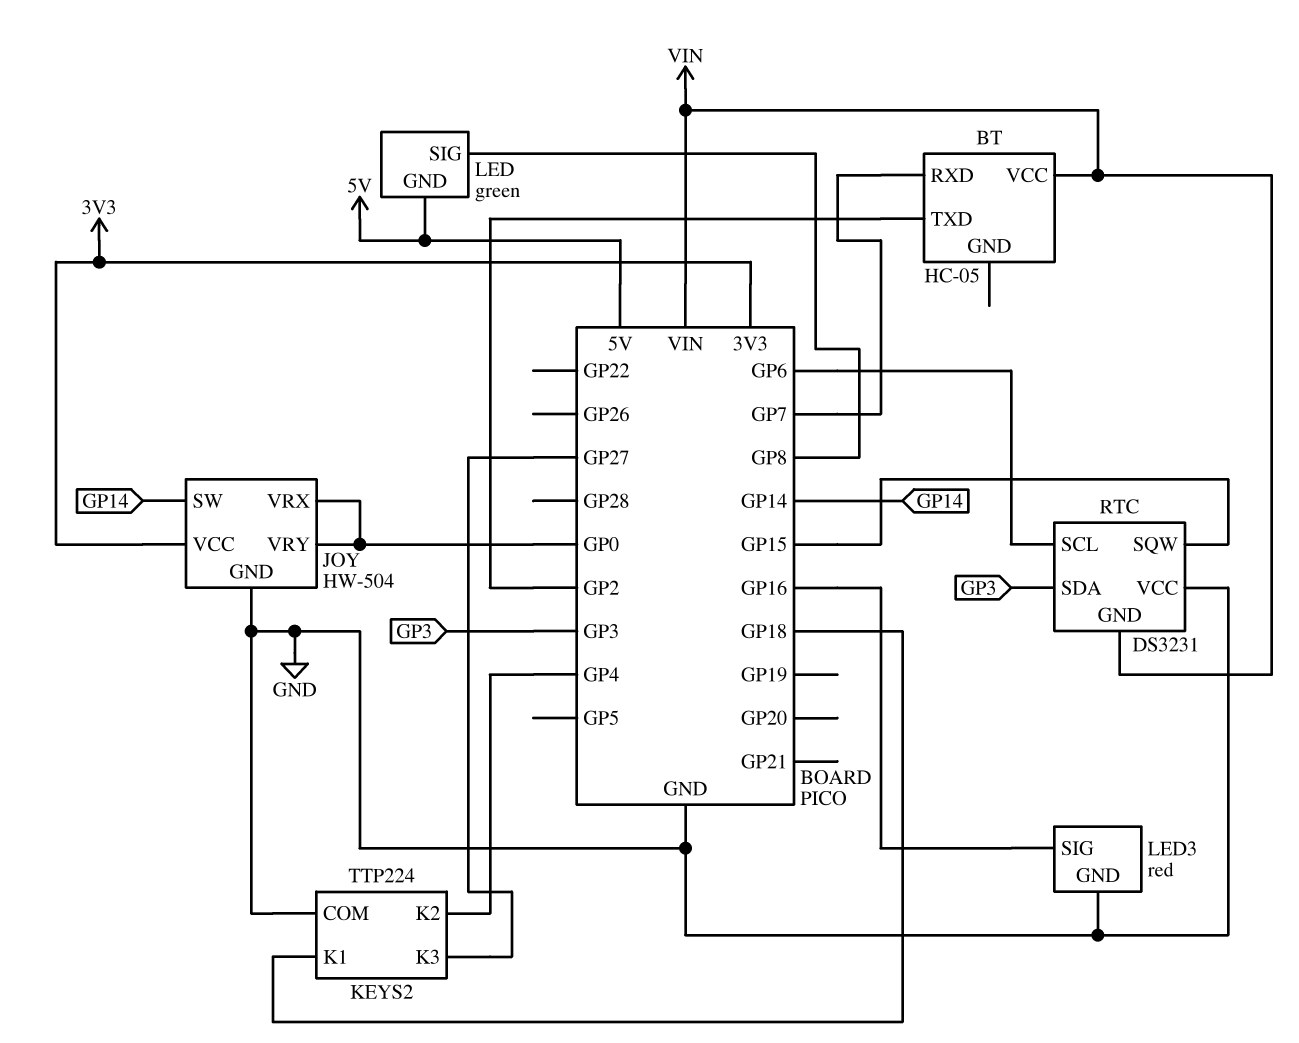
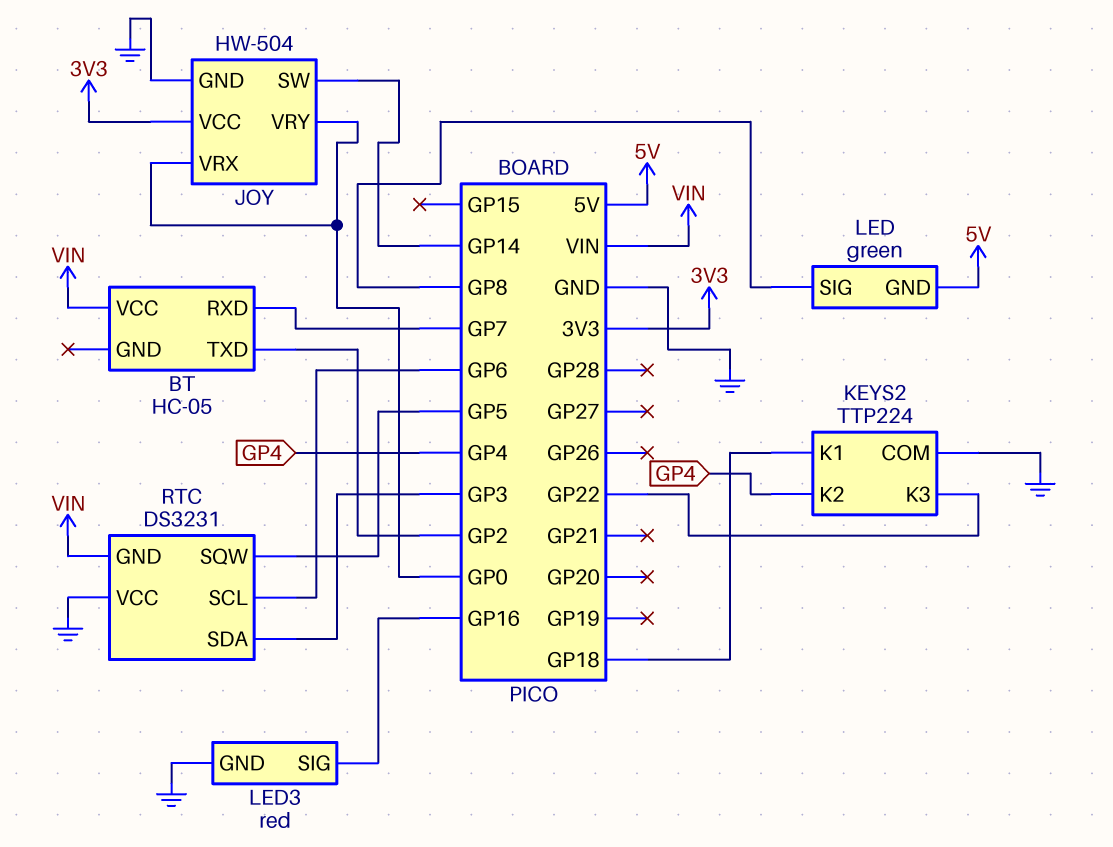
KEYS2 pin K3: GP27 -> GP22
RTC pin SQW: GP15 -> GP5

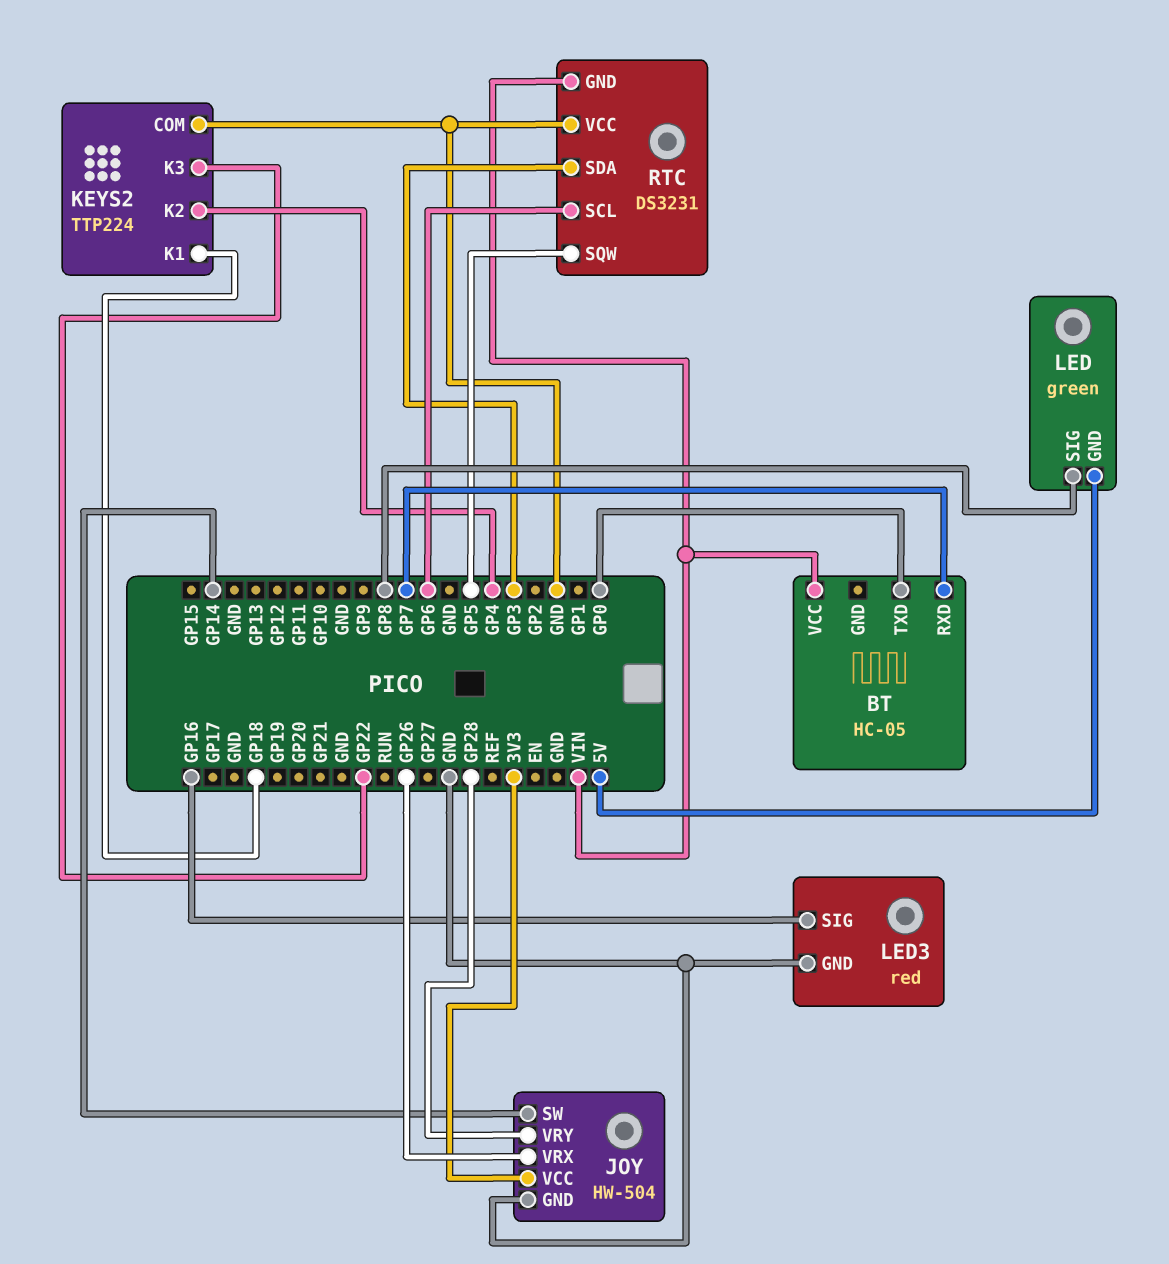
BT pin TXD: GP2 -> GP0
JOY pin VRX: GP0 -> GP26
JOY pin VRY: GP0 -> GP28

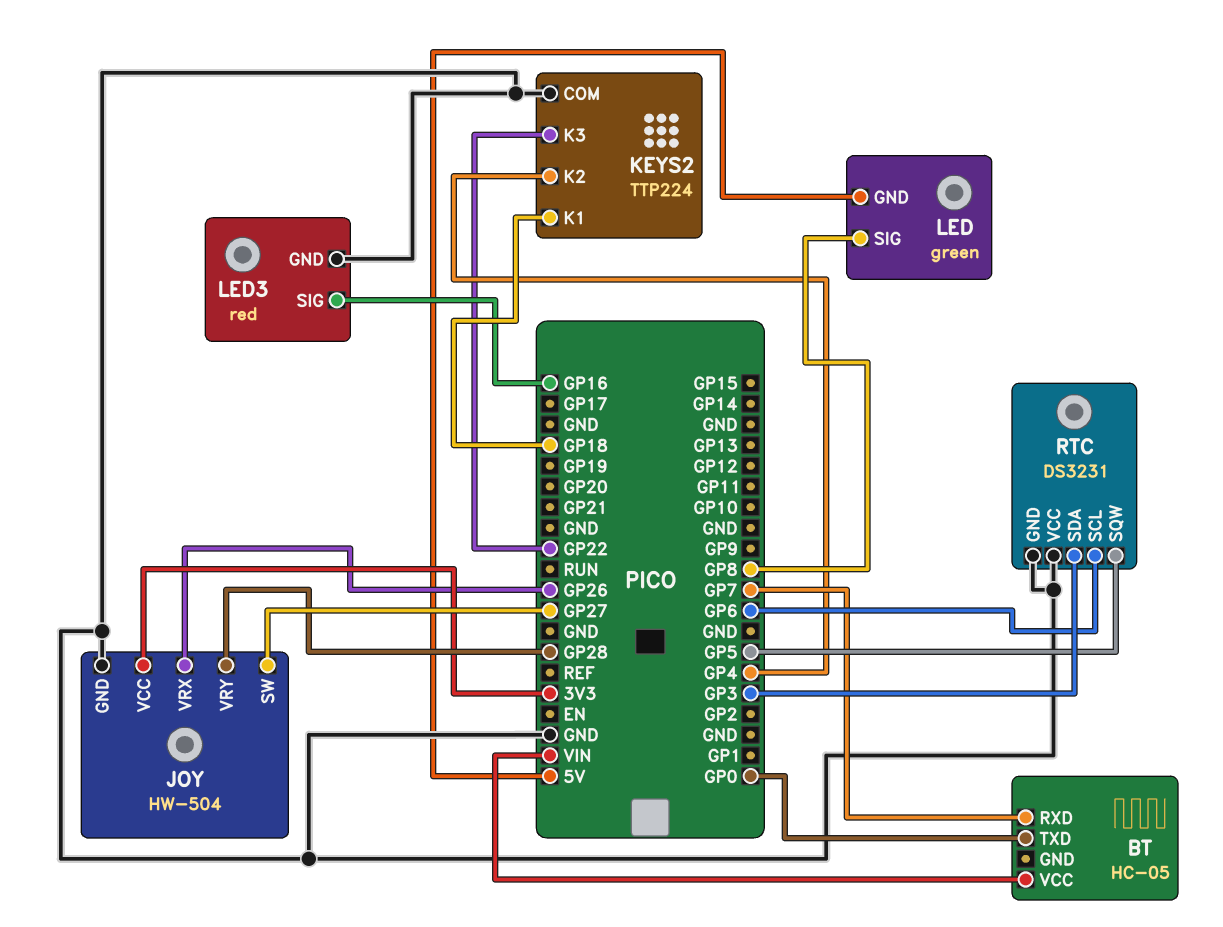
JOY pin SW: GP14 -> GP27
RTC pin GND: VIN -> GND

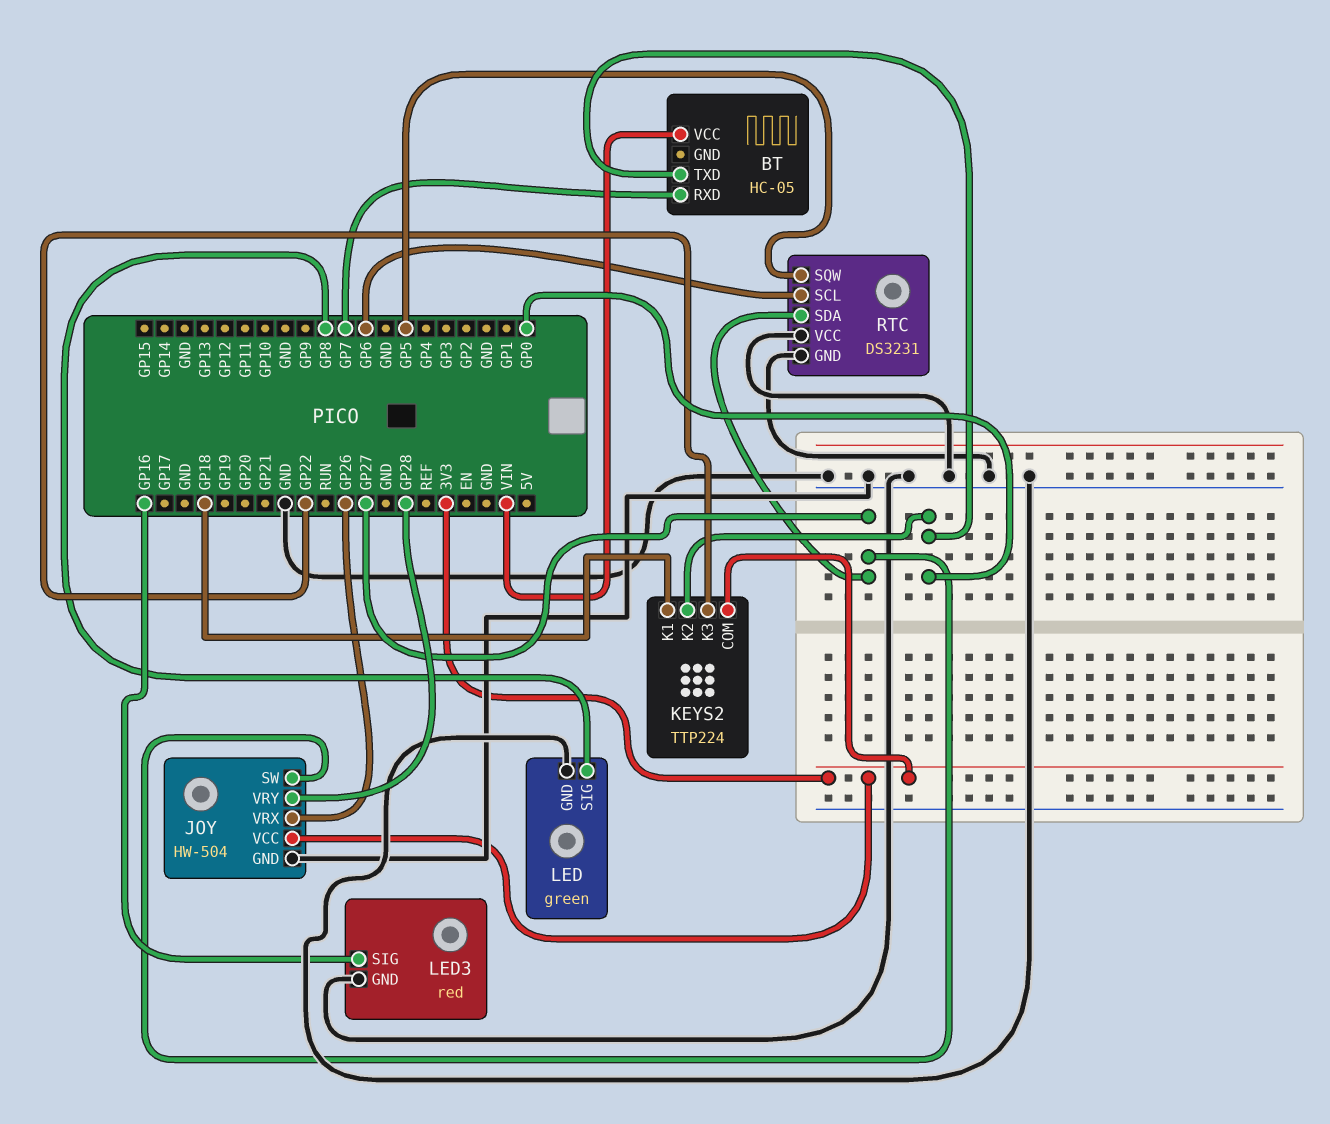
KEYS2 pin COM: GND -> 3V3
KEYS2 pin K2: GP4 -> GP0
LED pin GND: 5V -> GND
RTC pin SDA: GP3 -> GP27

